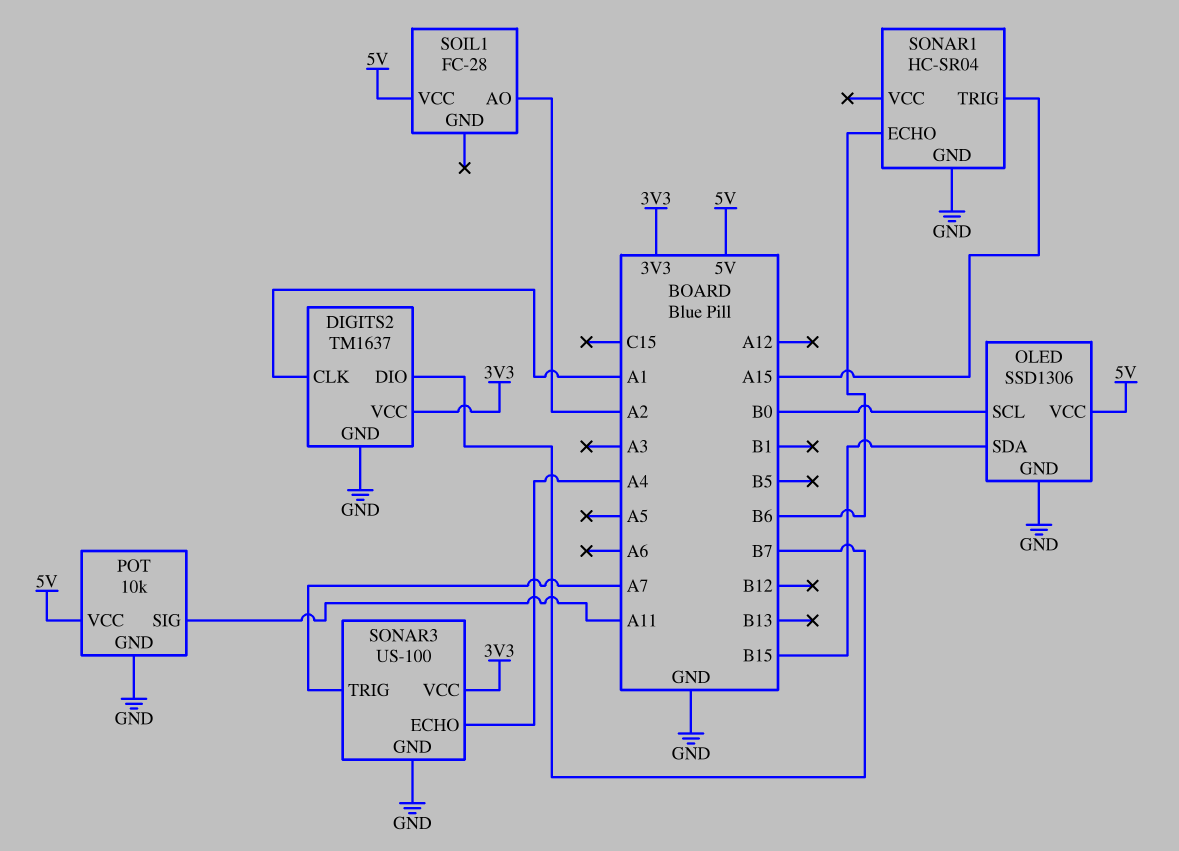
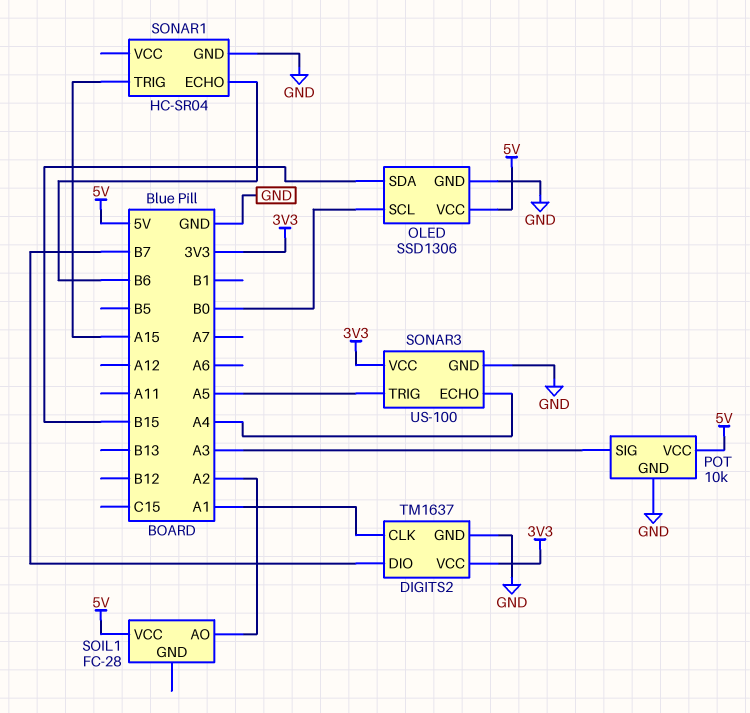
POT pin SIG: A11 -> A3
SONAR3 pin TRIG: A7 -> A5

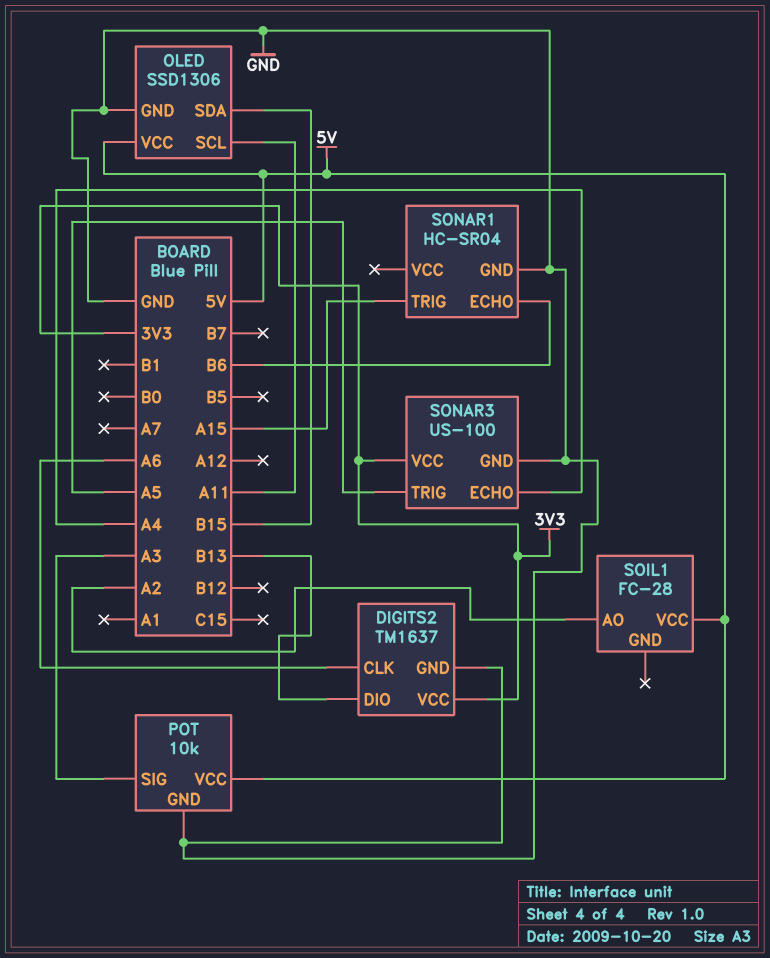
DIGITS2 pin CLK: A1 -> A6
DIGITS2 pin DIO: B7 -> B13
OLED pin SCL: B0 -> A11

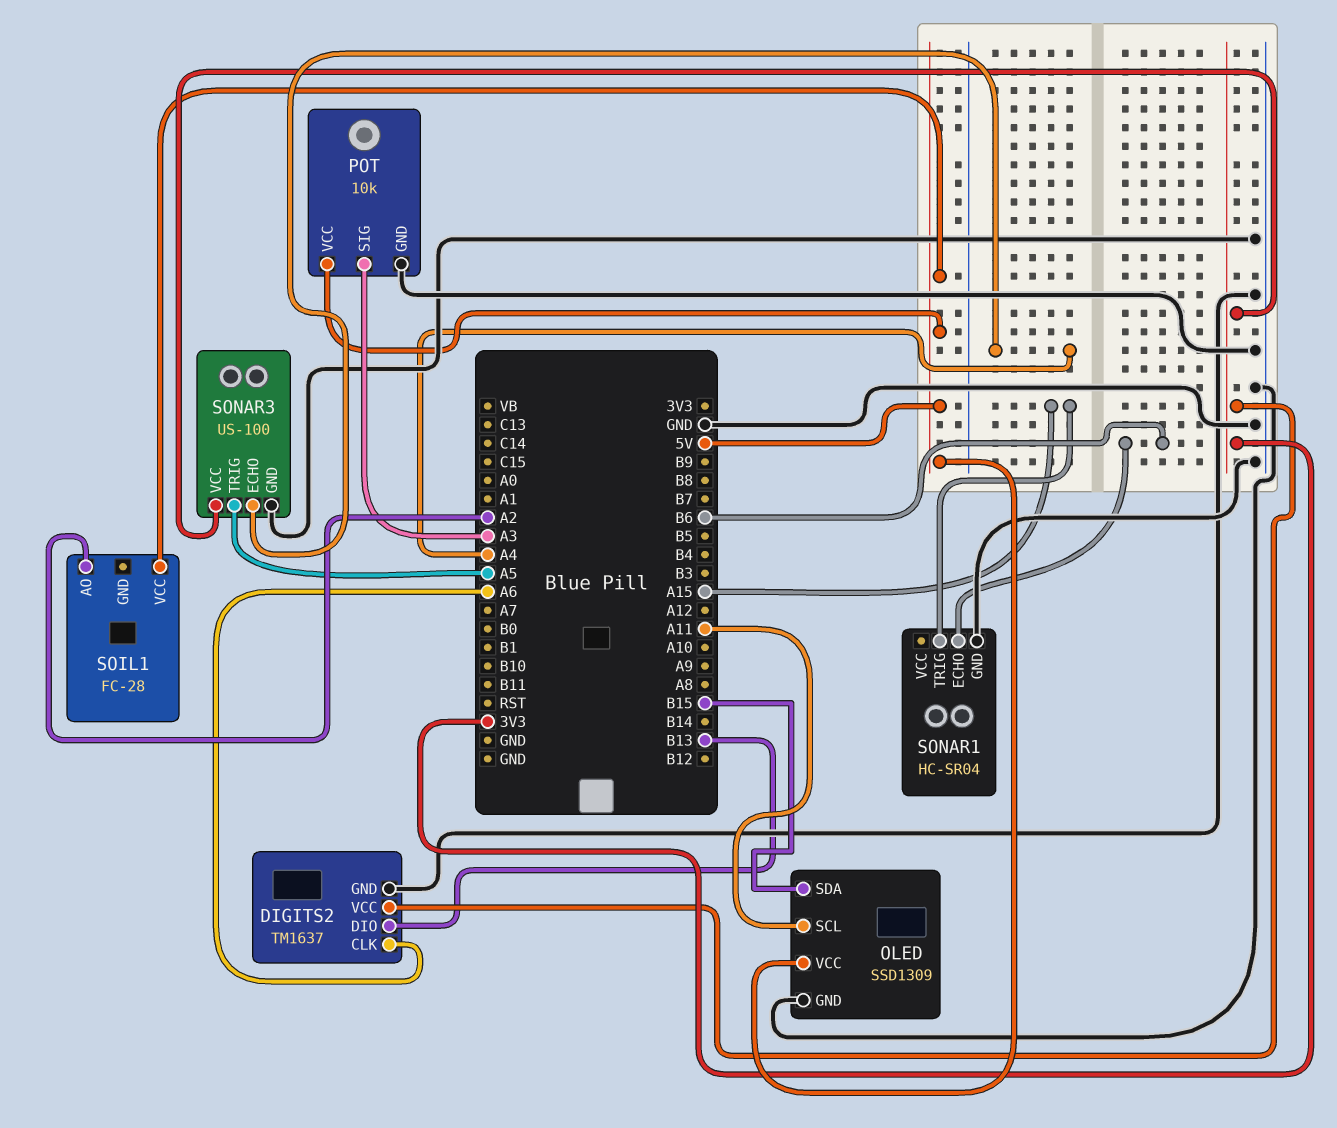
OLED: SSD1306 -> SSD1309

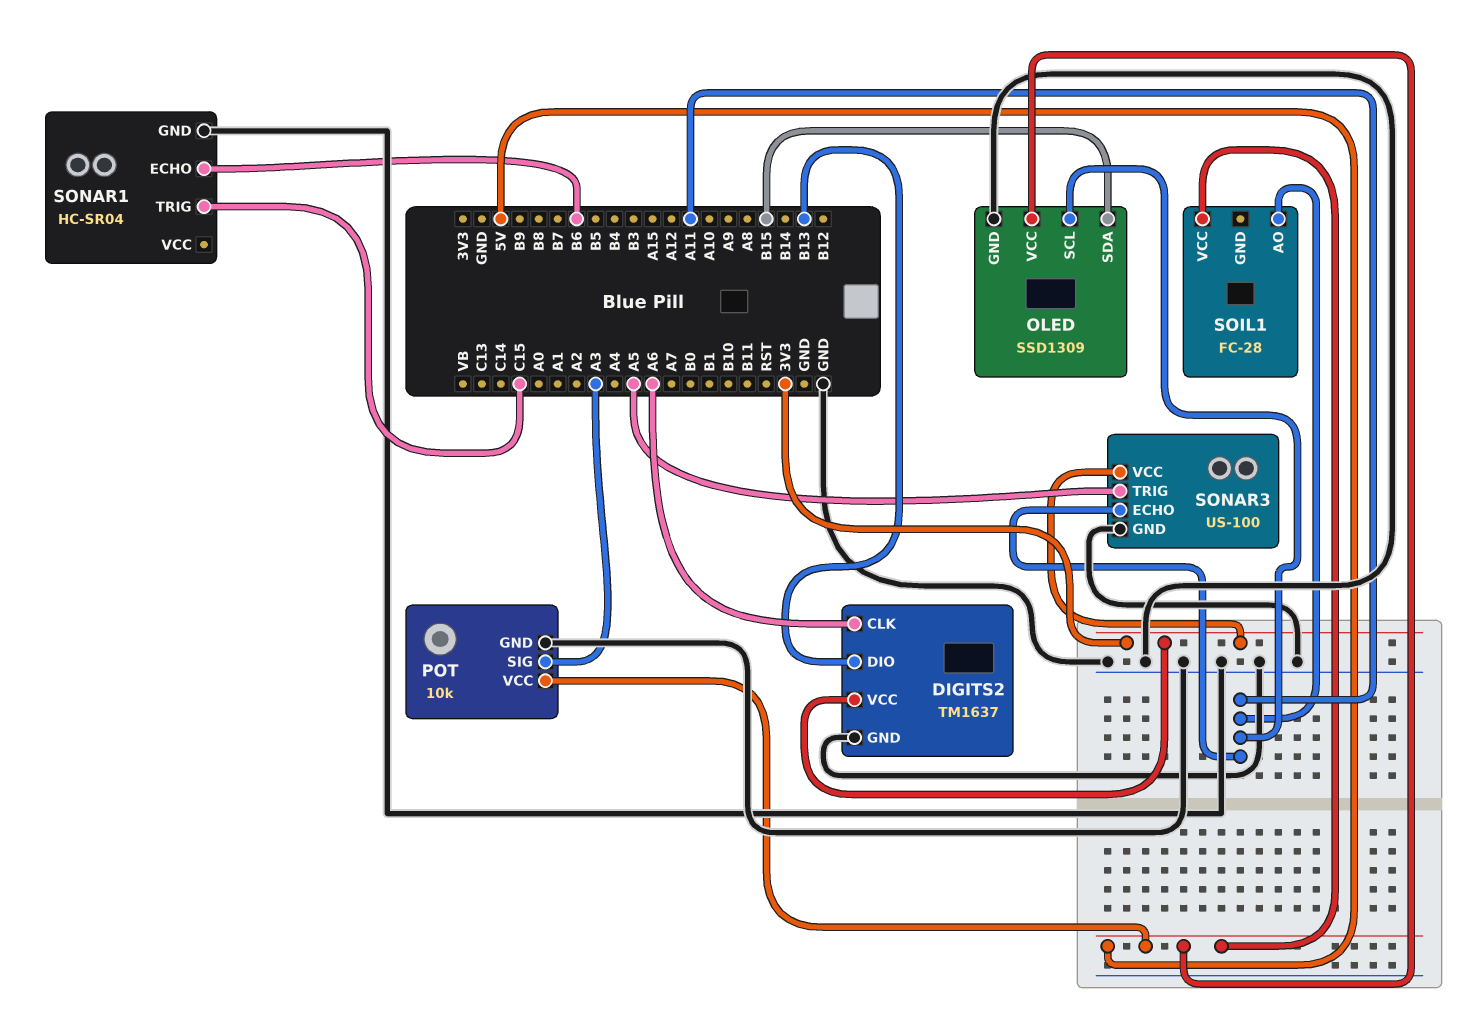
SOIL1 pin AO: A2 -> A11
SONAR1 pin TRIG: A15 -> C15
SONAR3 pin ECHO: A4 -> A11

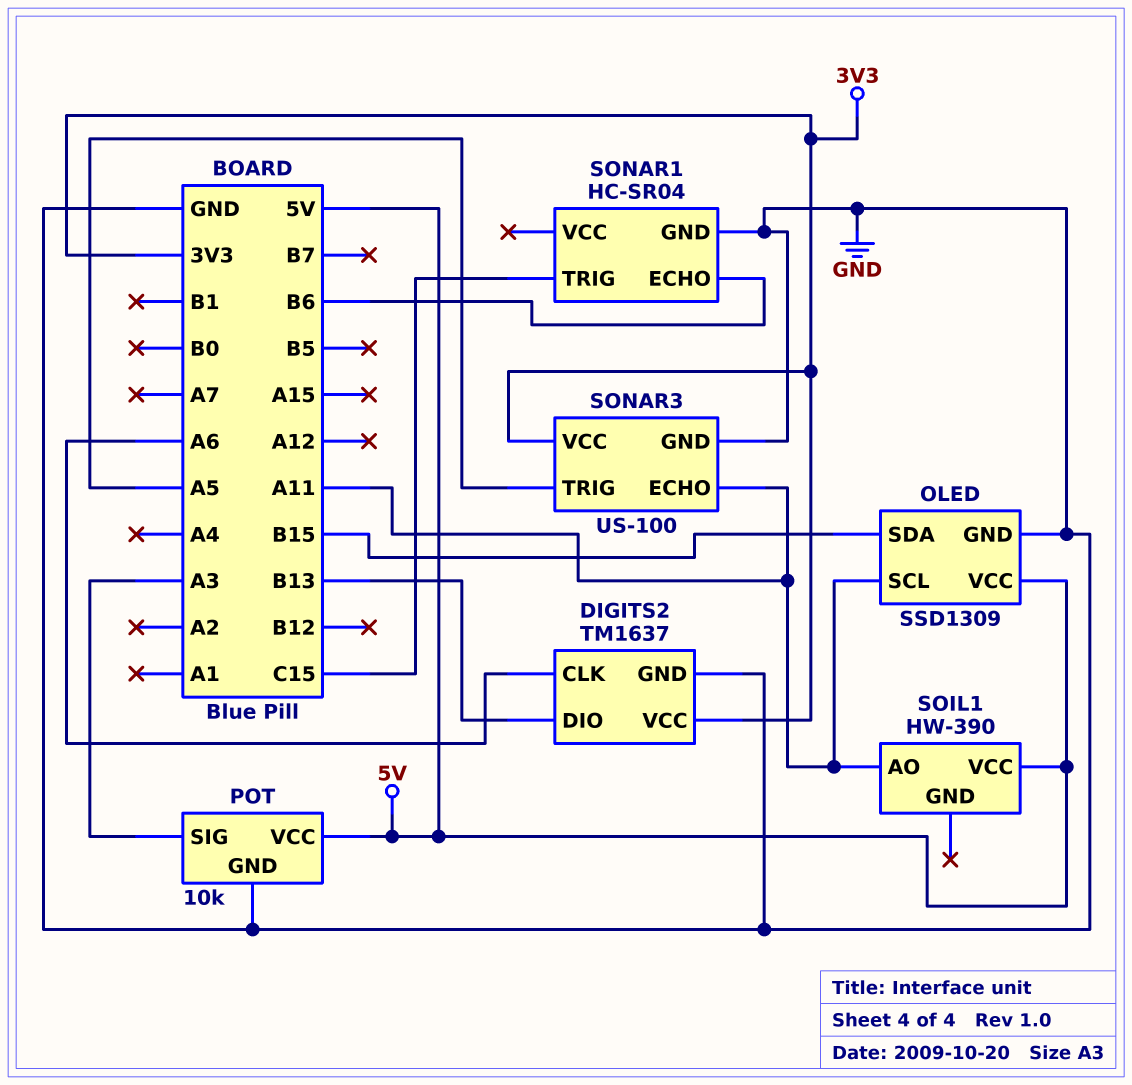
SOIL1: FC-28 -> HW-390

